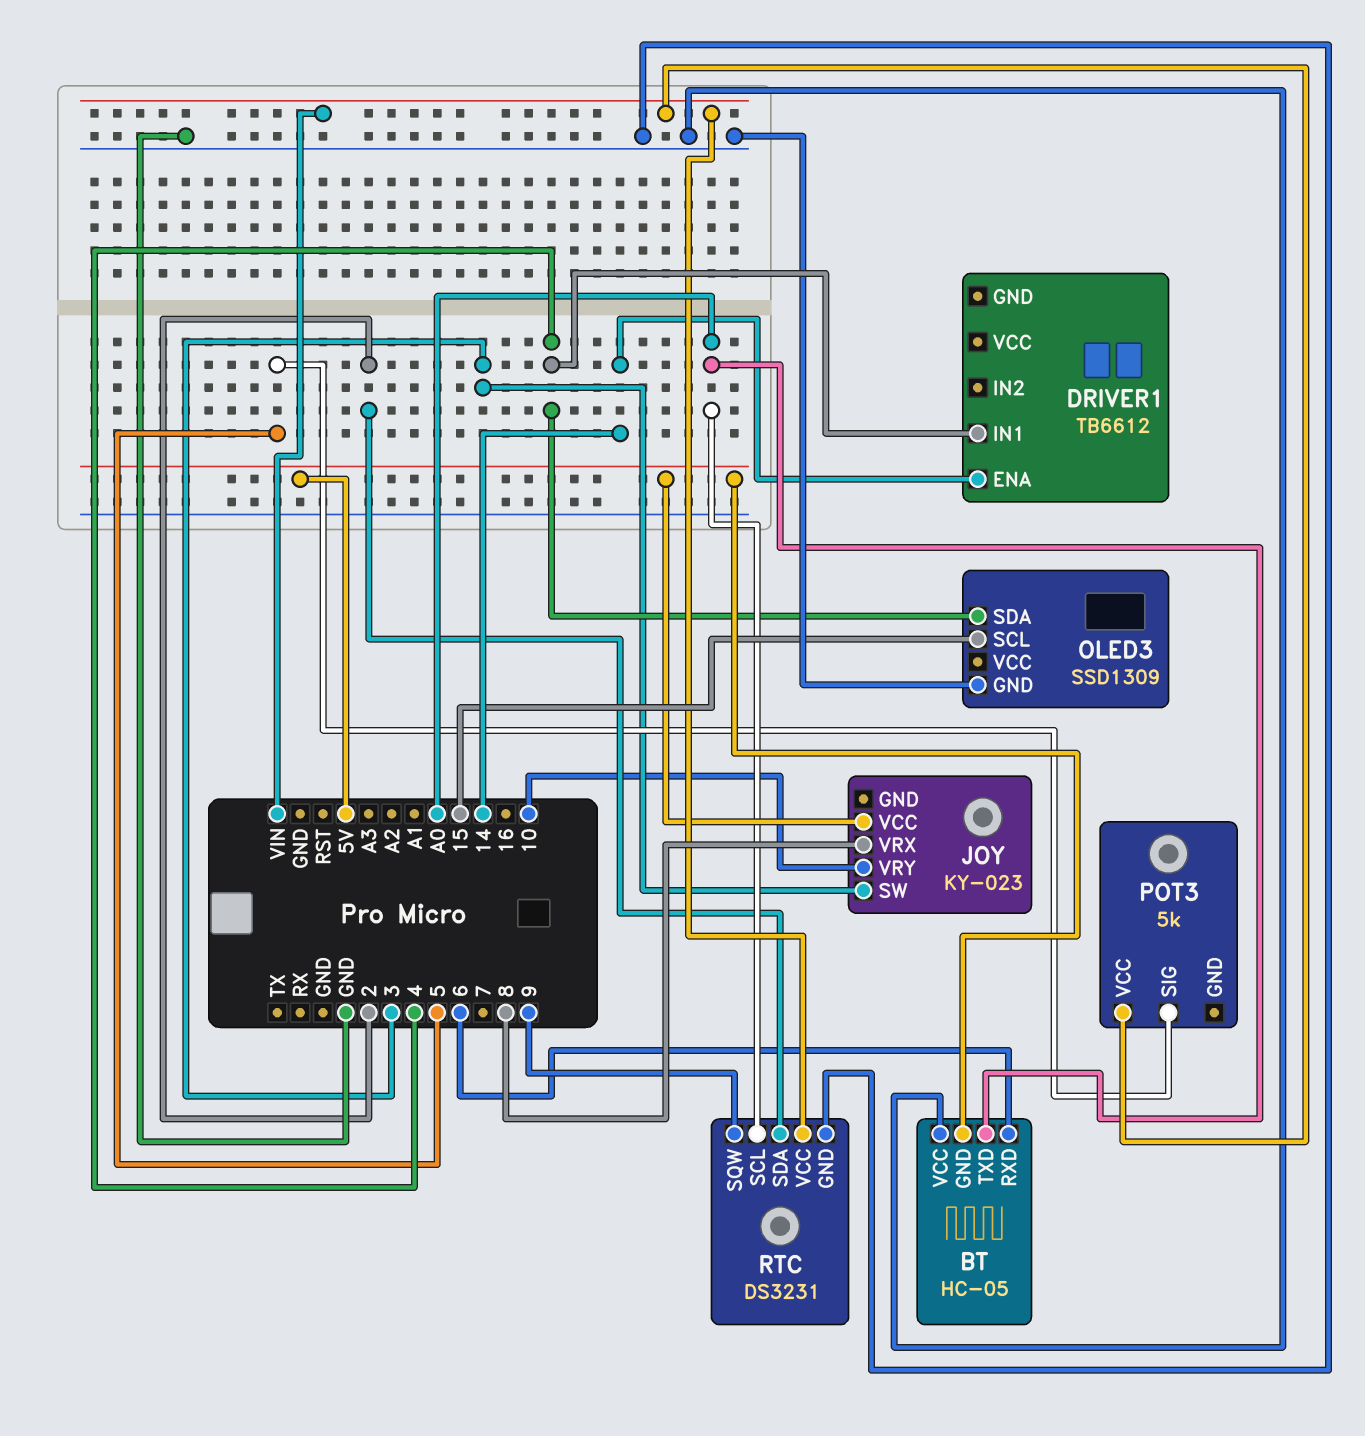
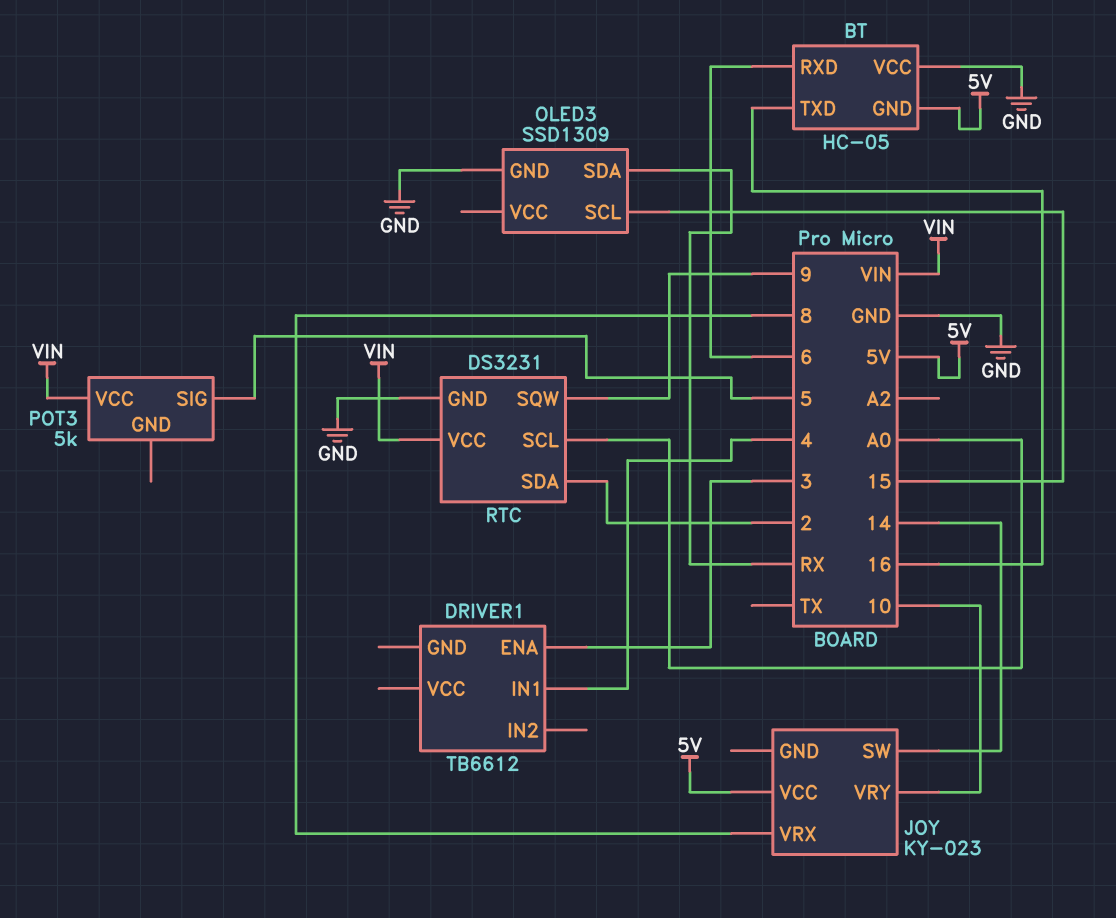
BT pin TXD: A0 -> 16
DRIVER1 pin ENA: 14 -> 3
JOY pin SW: 3 -> 14
OLED3 pin SDA: 4 -> RX

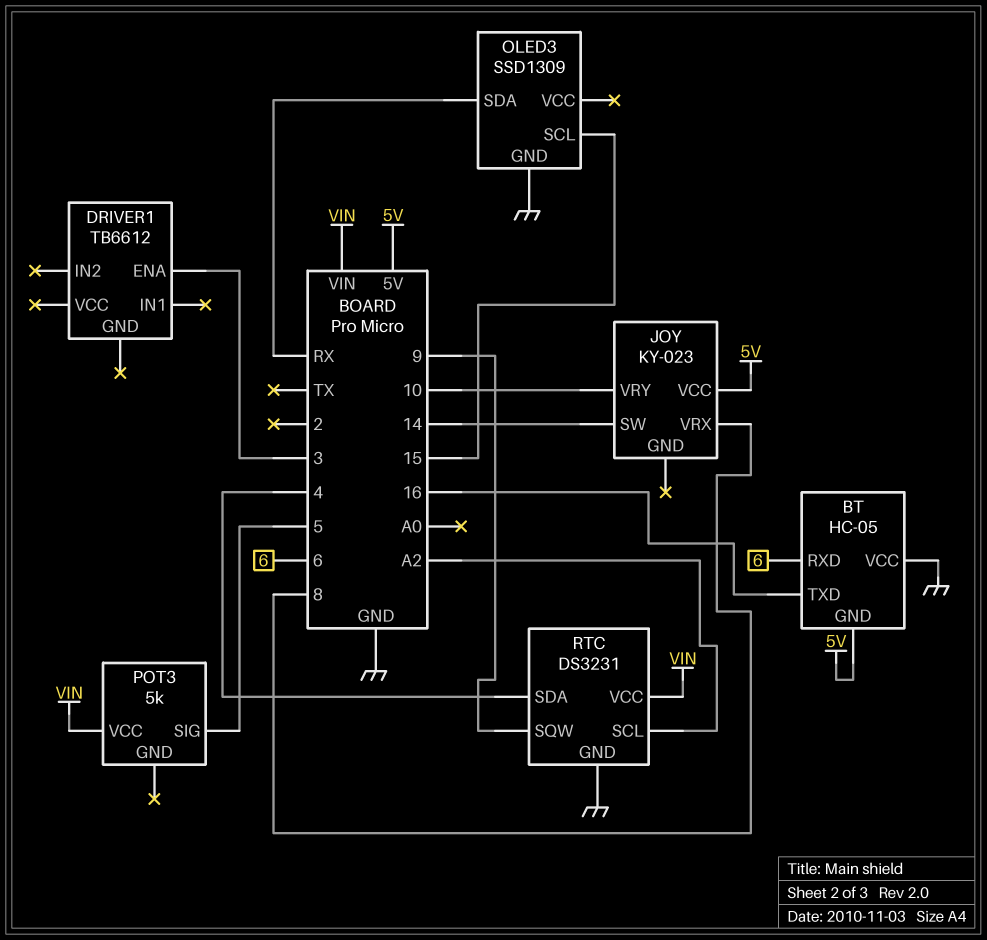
DRIVER1 pin IN1: 4 -> none
RTC pin SCL: A0 -> A2
RTC pin SDA: 2 -> 4

